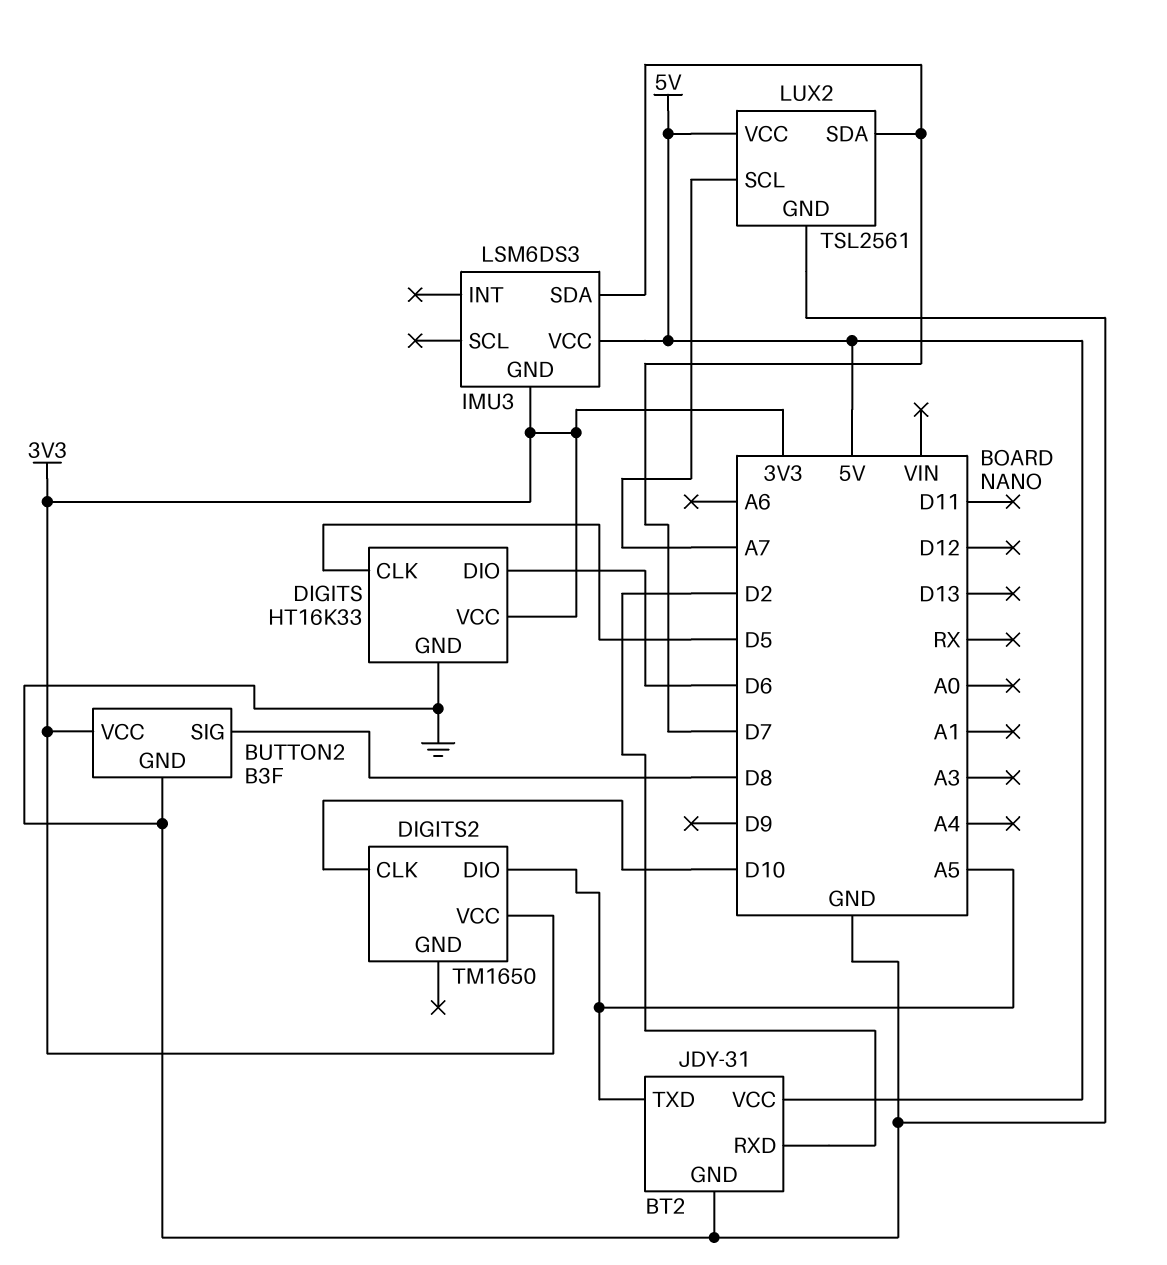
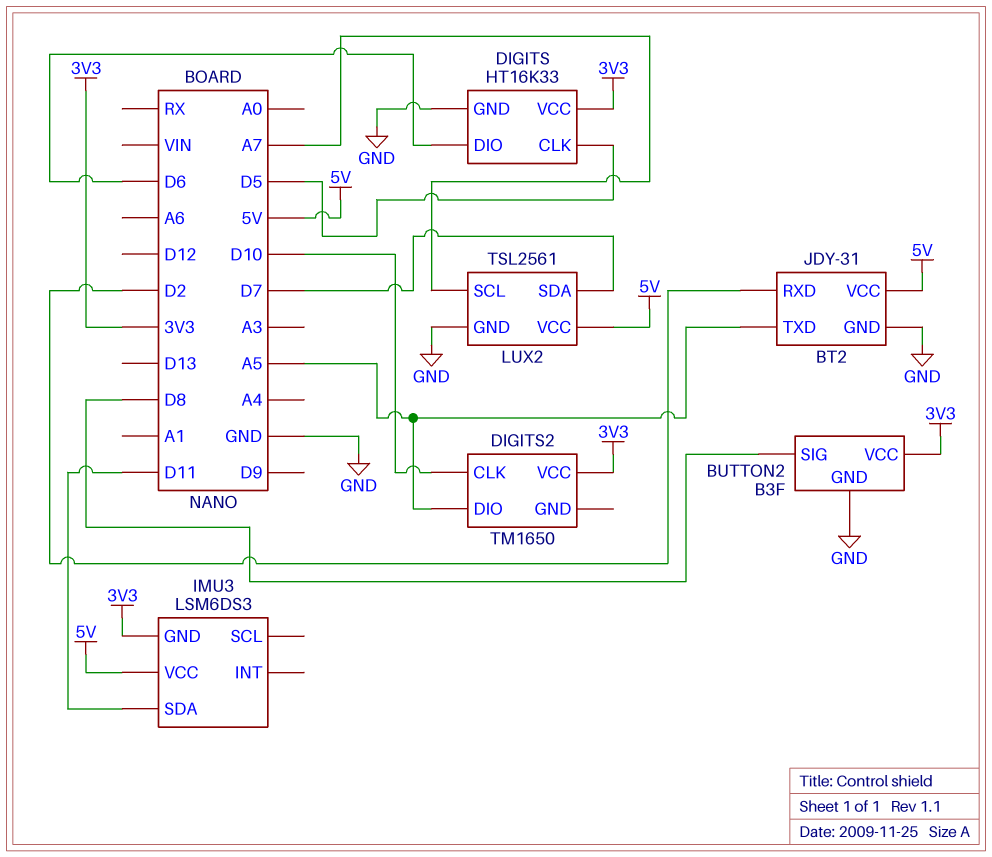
IMU3 pin SDA: D7 -> D11

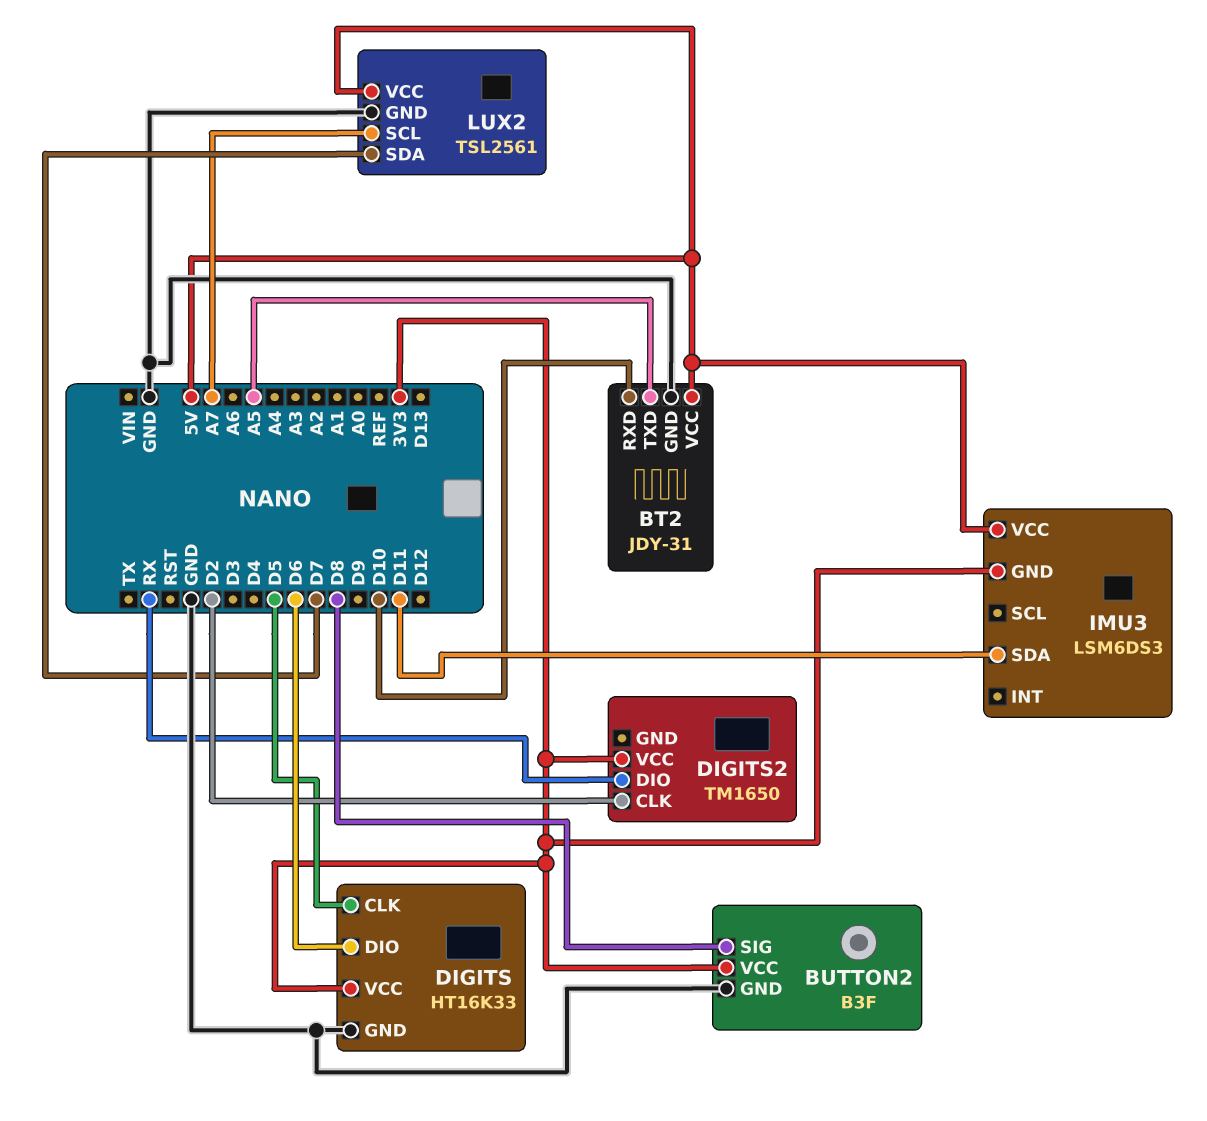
BT2 pin RXD: D2 -> D10
DIGITS2 pin CLK: D10 -> D2
DIGITS2 pin DIO: A5 -> RX

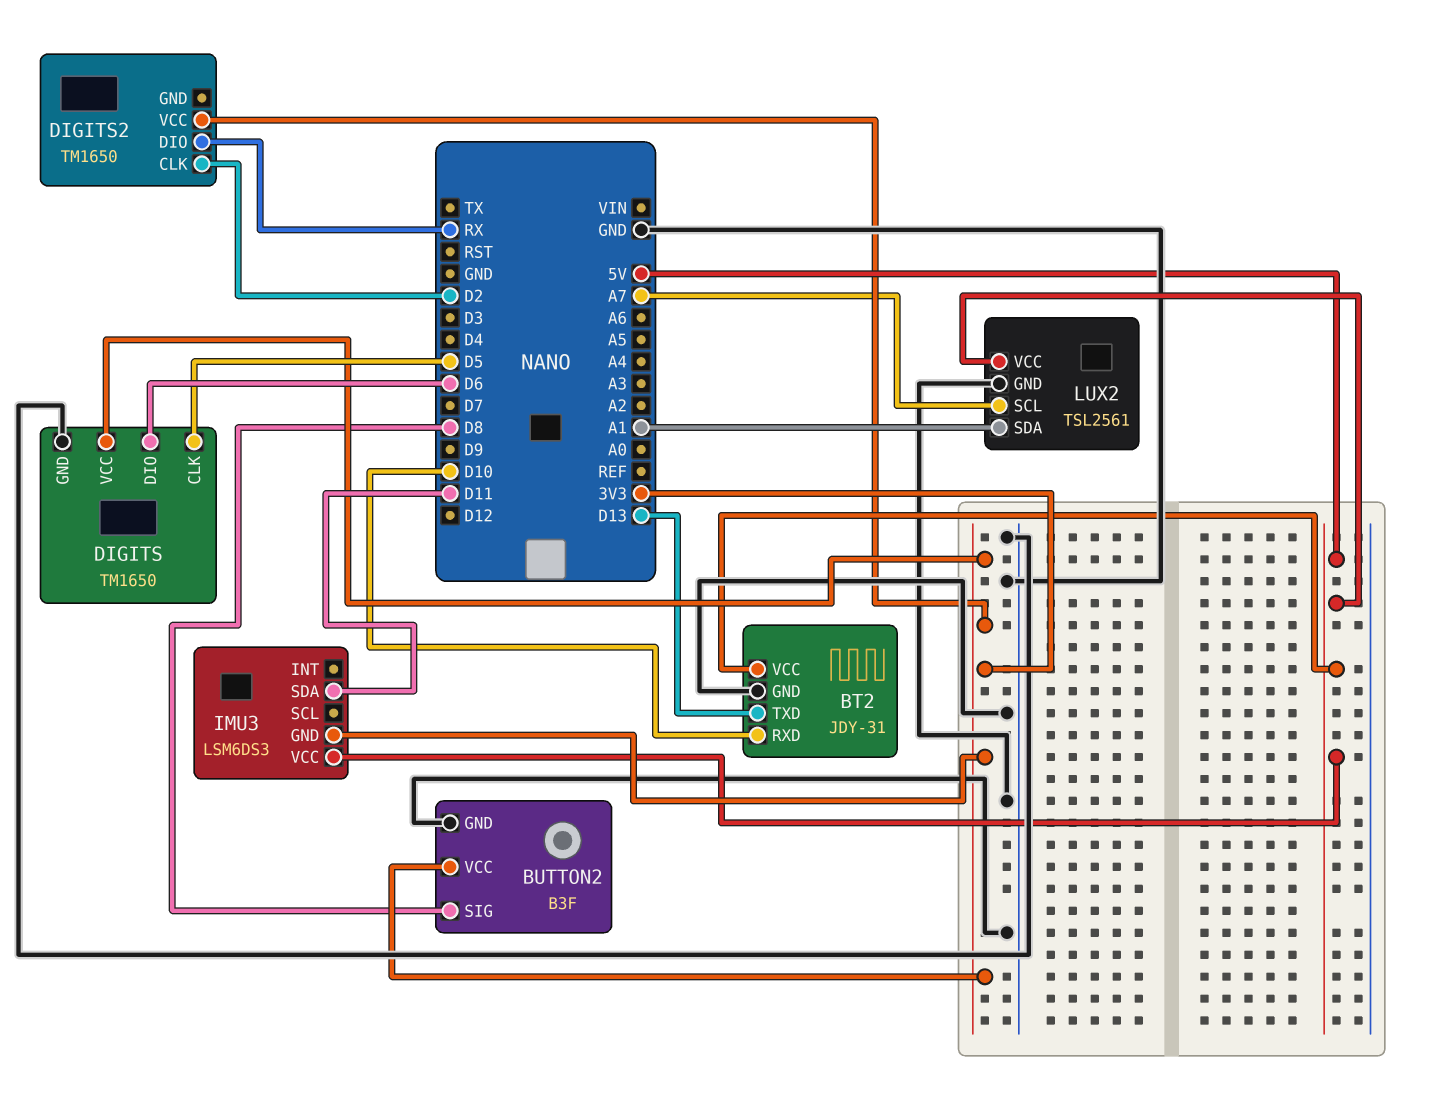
BT2 pin TXD: A5 -> D13
DIGITS: HT16K33 -> TM1650
LUX2 pin SDA: D7 -> A1

